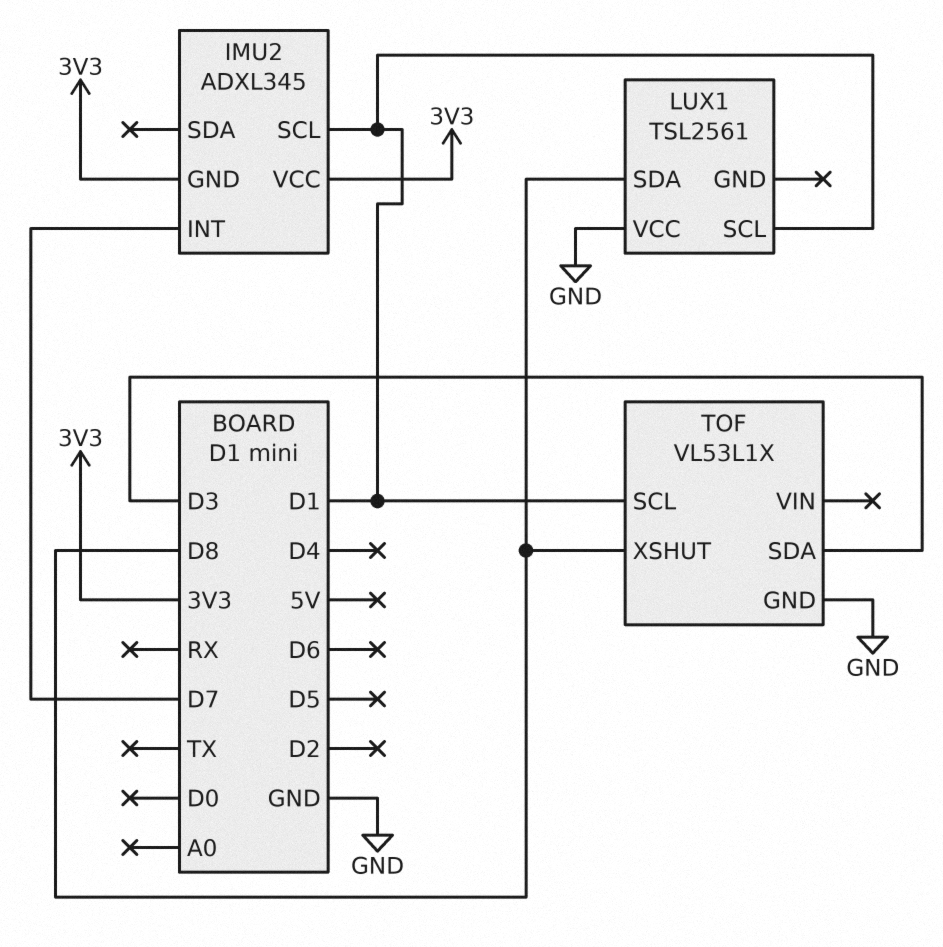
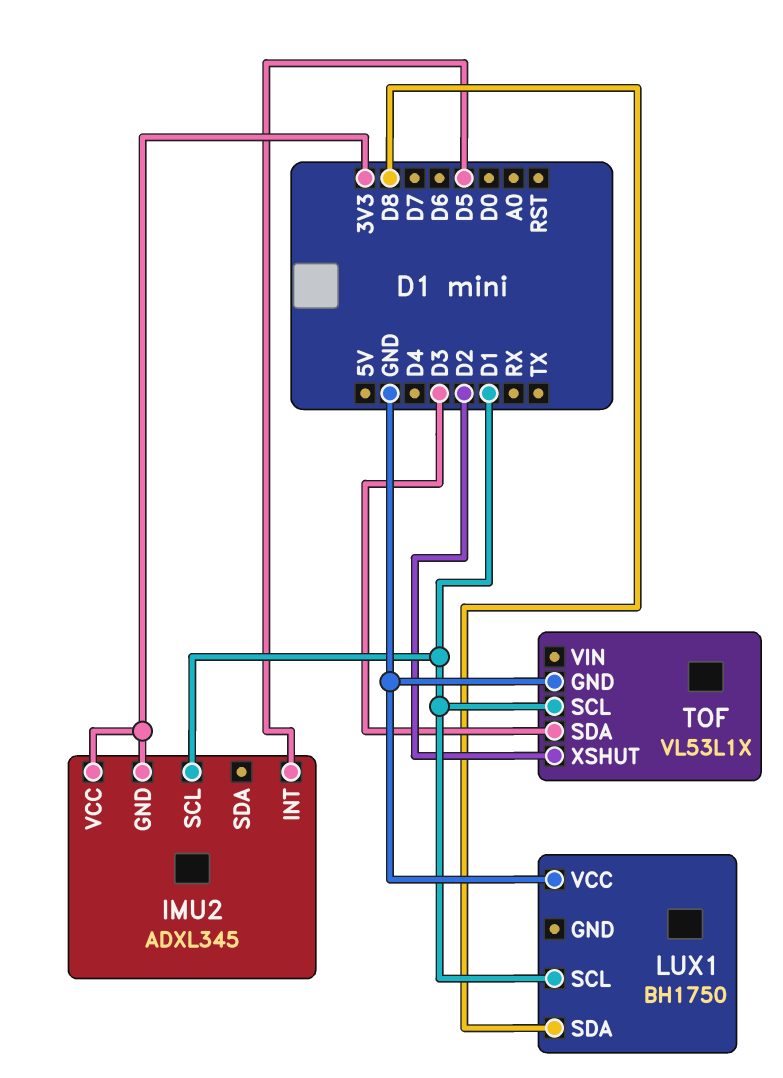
IMU2 pin INT: D7 -> D5
LUX1: TSL2561 -> BH1750
TOF pin XSHUT: D8 -> D2

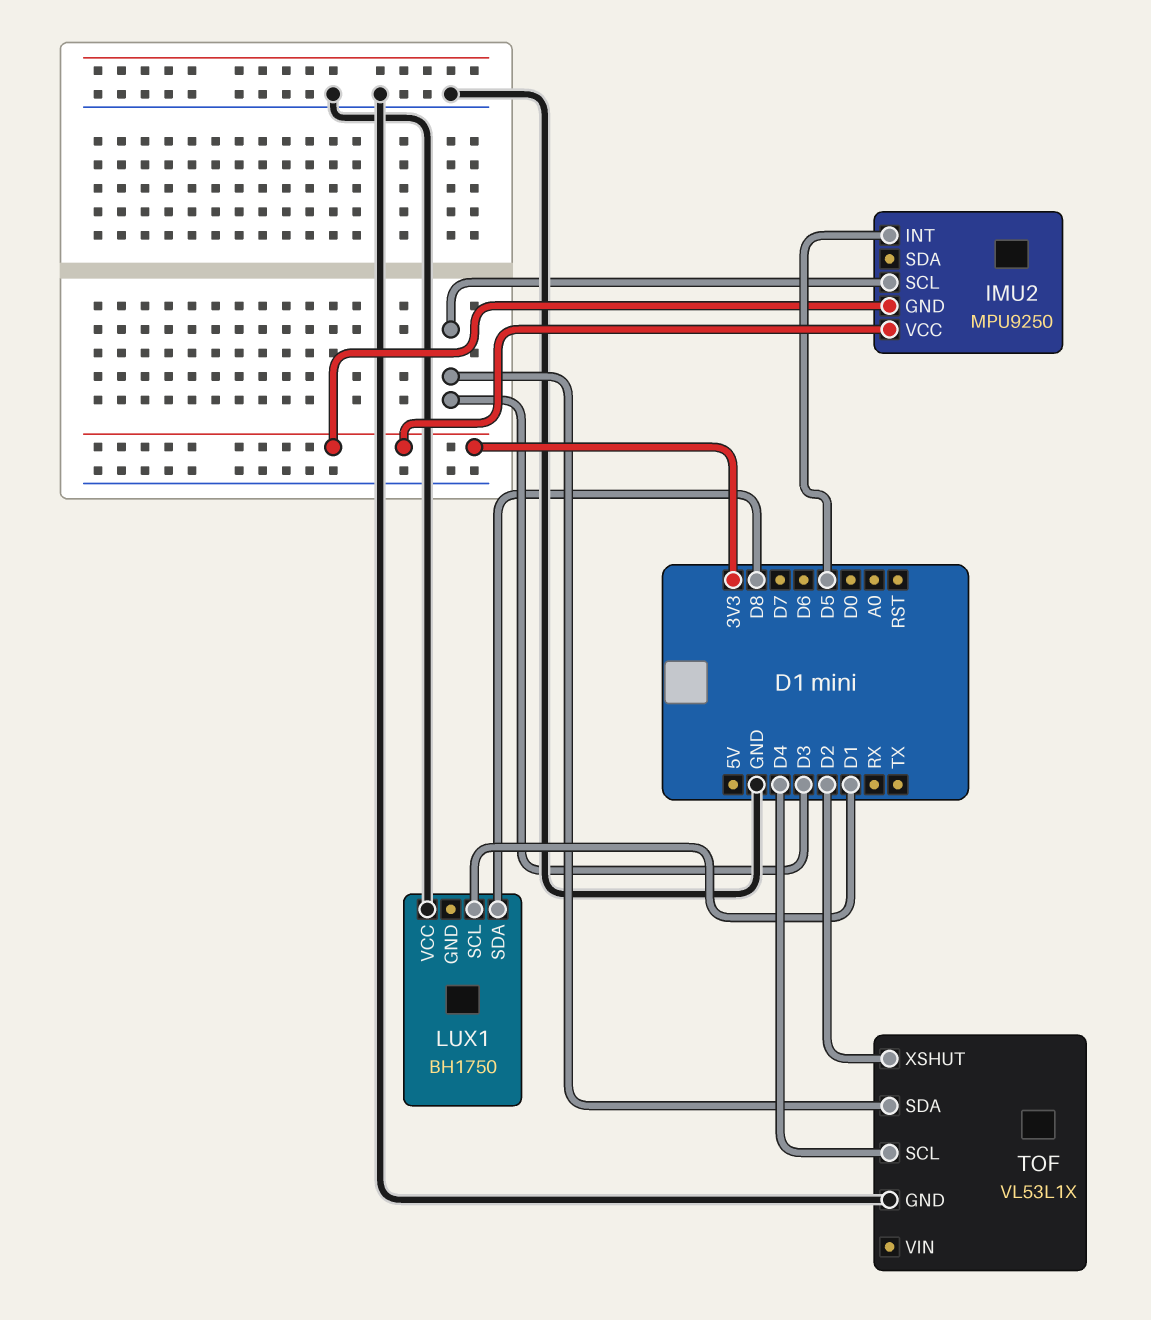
IMU2: ADXL345 -> MPU9250
IMU2 pin SCL: D1 -> D3
TOF pin SCL: D1 -> D4

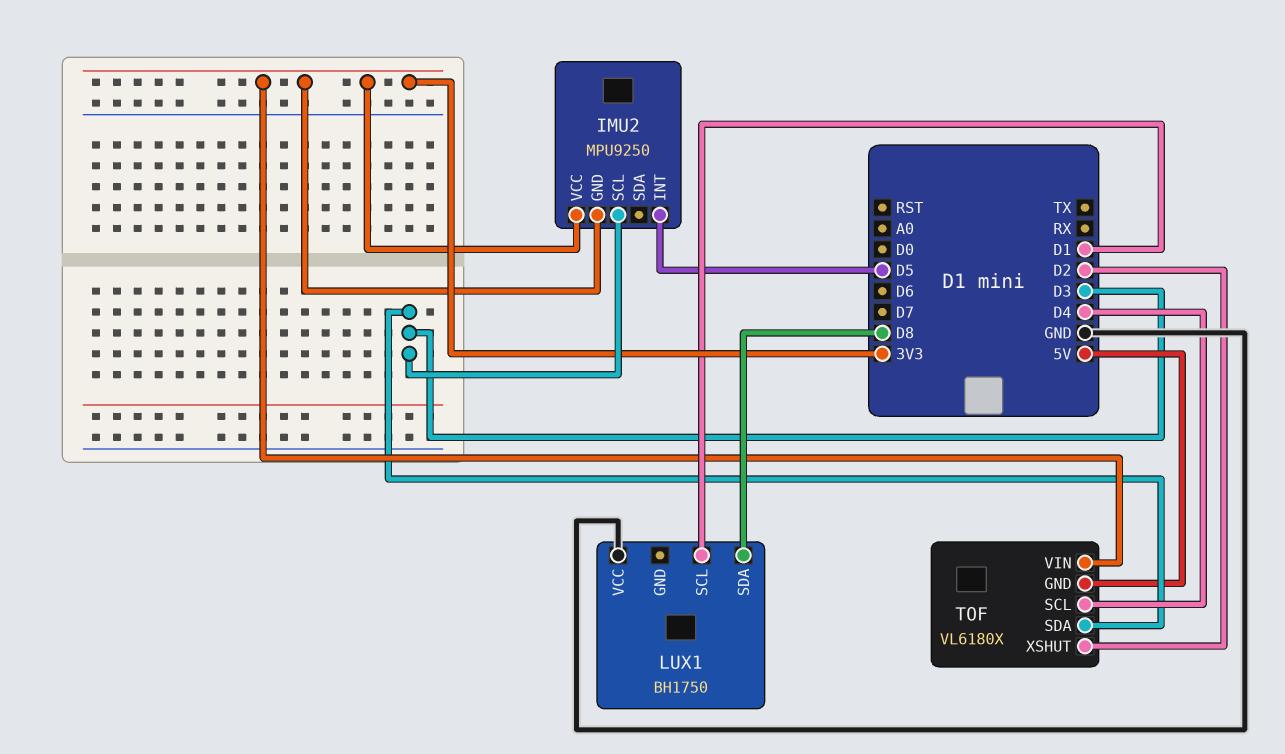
TOF: VL53L1X -> VL6180X
TOF pin GND: GND -> 5V
TOF pin VIN: none -> 3V3

